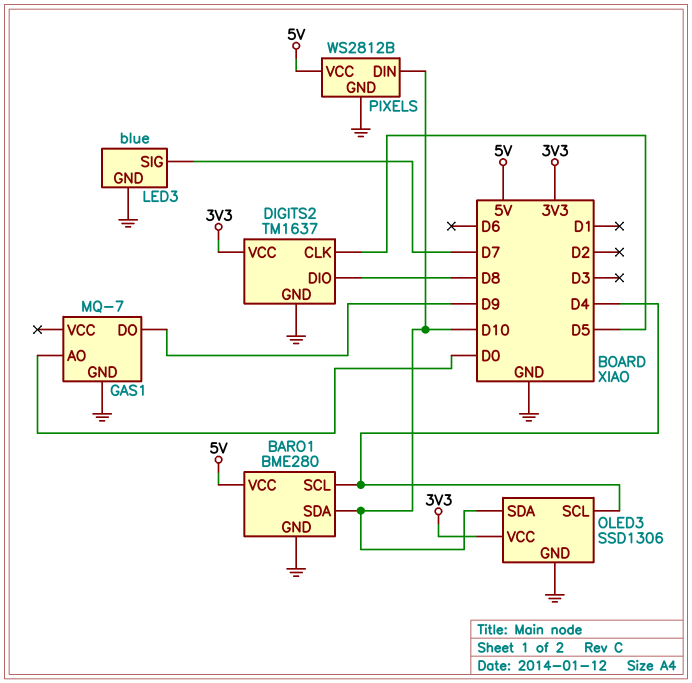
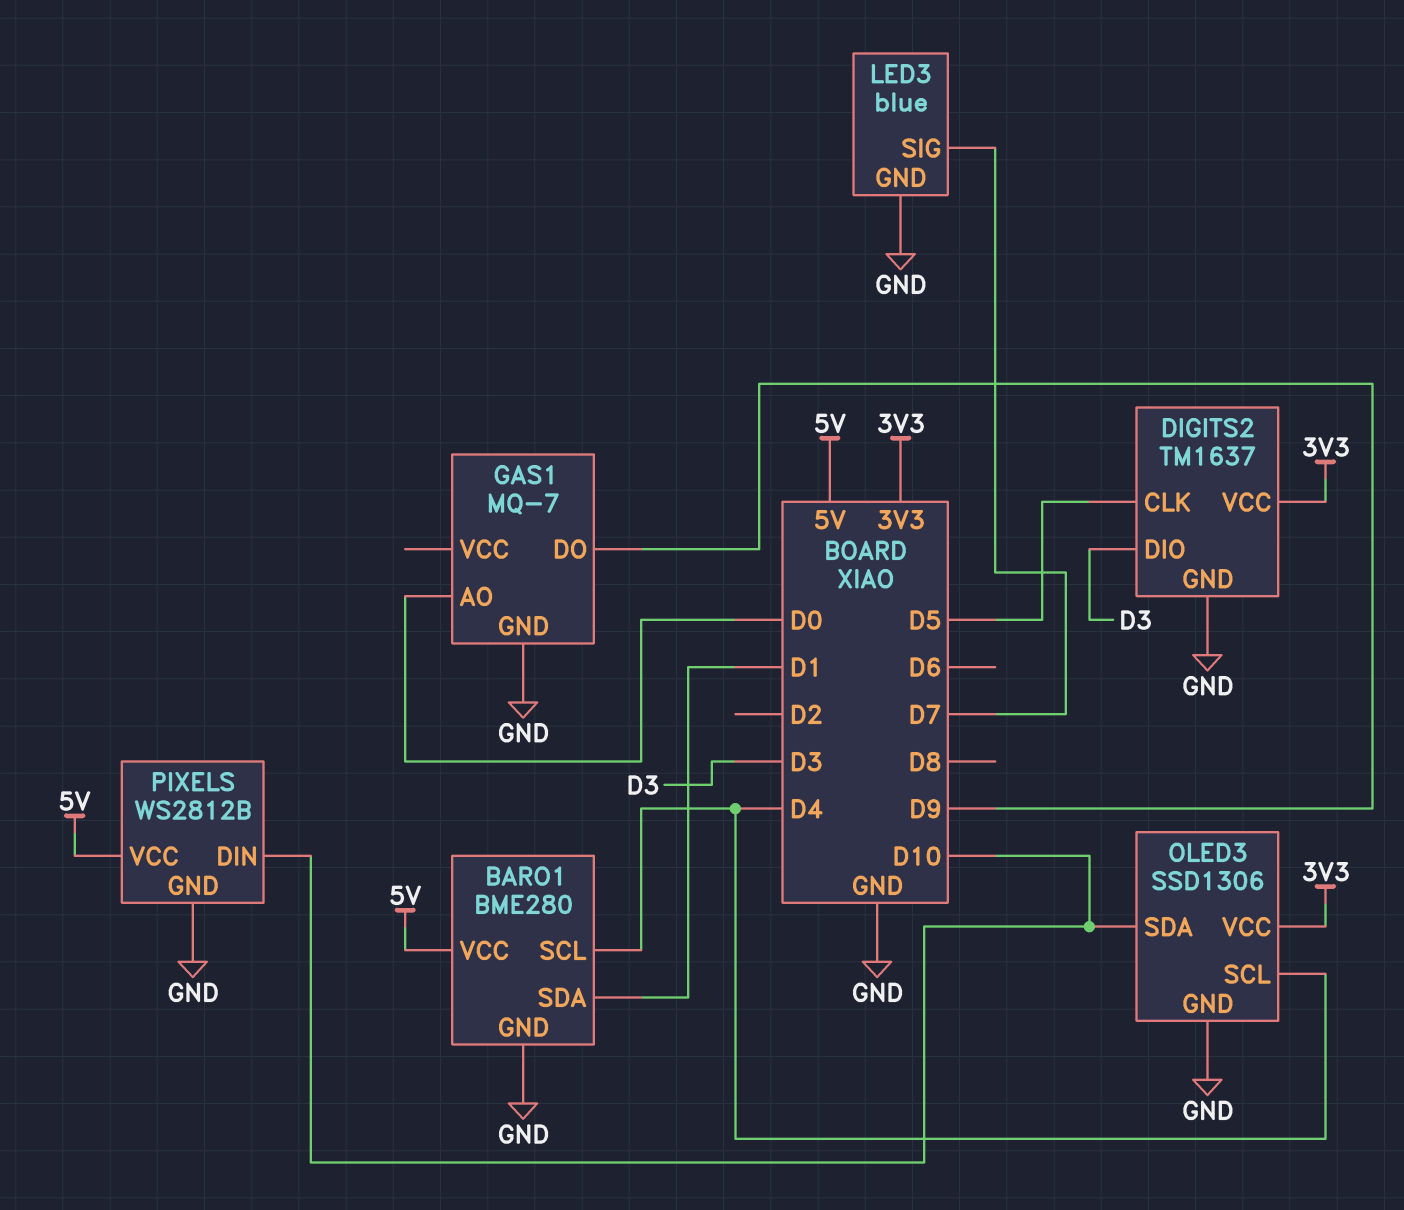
BARO1 pin SDA: D10 -> D1
DIGITS2 pin DIO: D8 -> D3

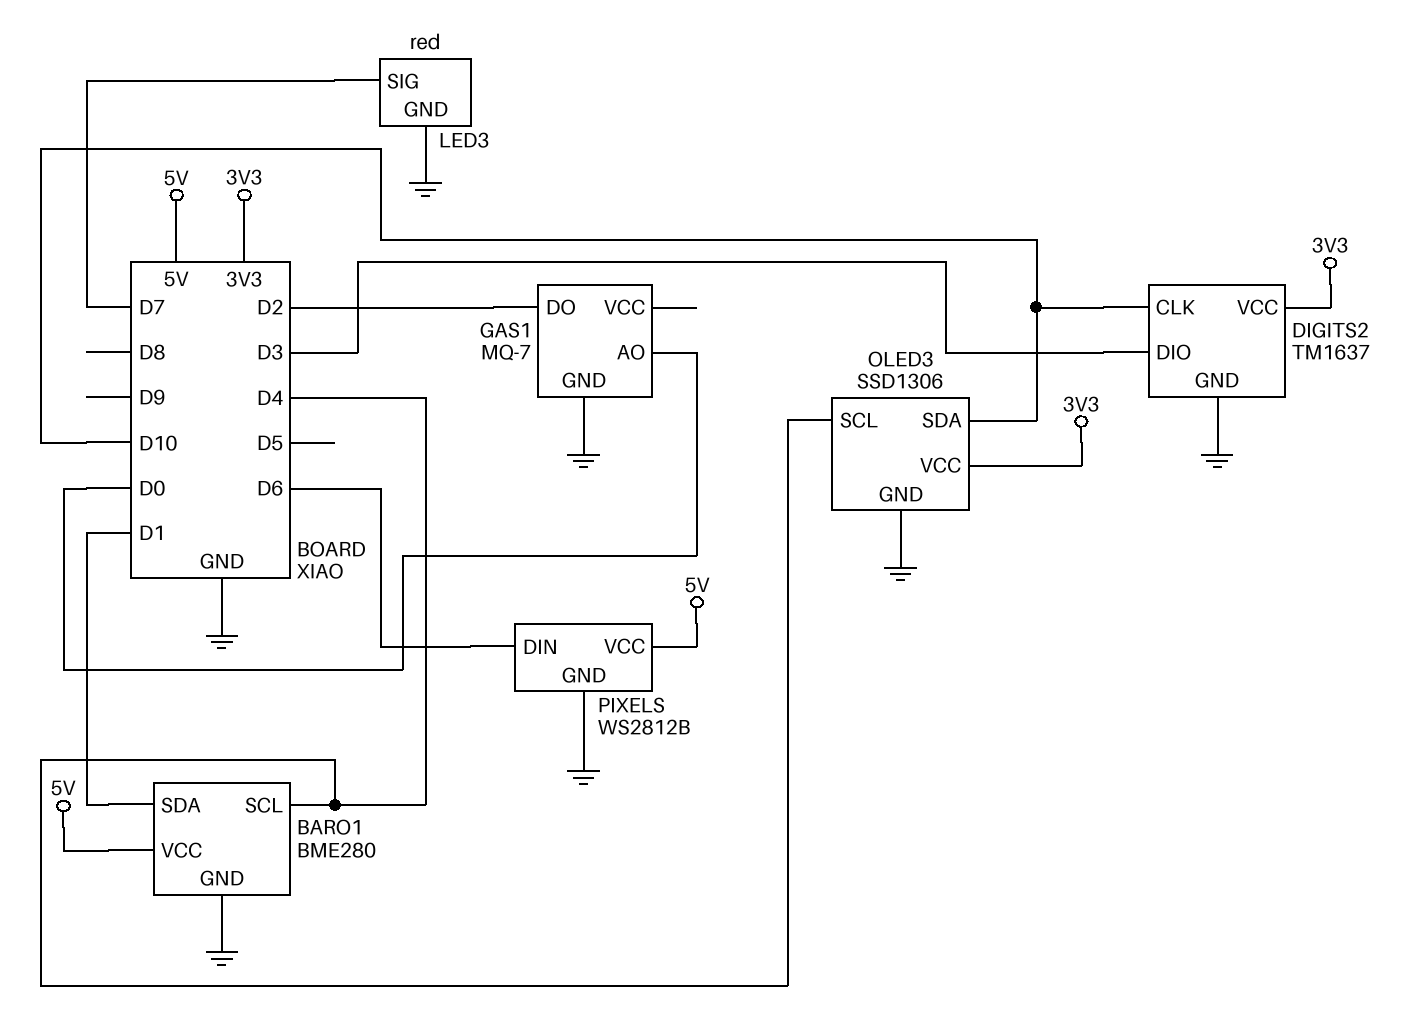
DIGITS2 pin CLK: D5 -> D10
GAS1 pin DO: D9 -> D2
LED3: blue -> red
PIXELS pin DIN: D10 -> D6

